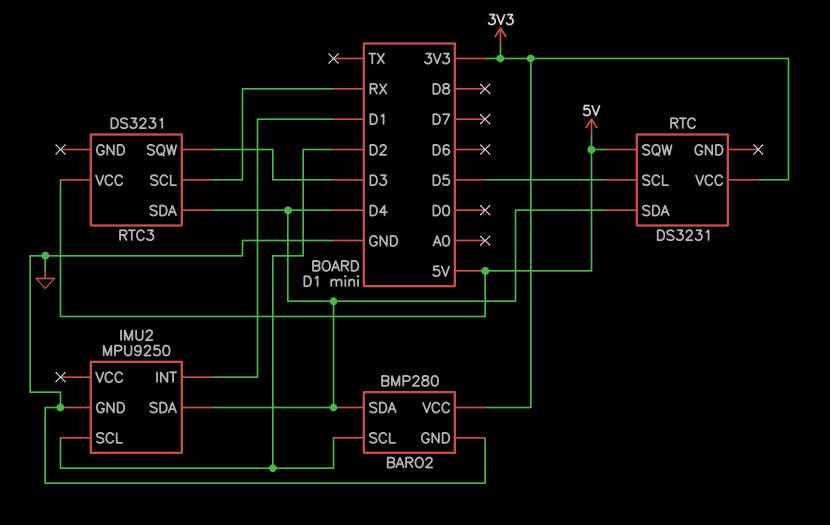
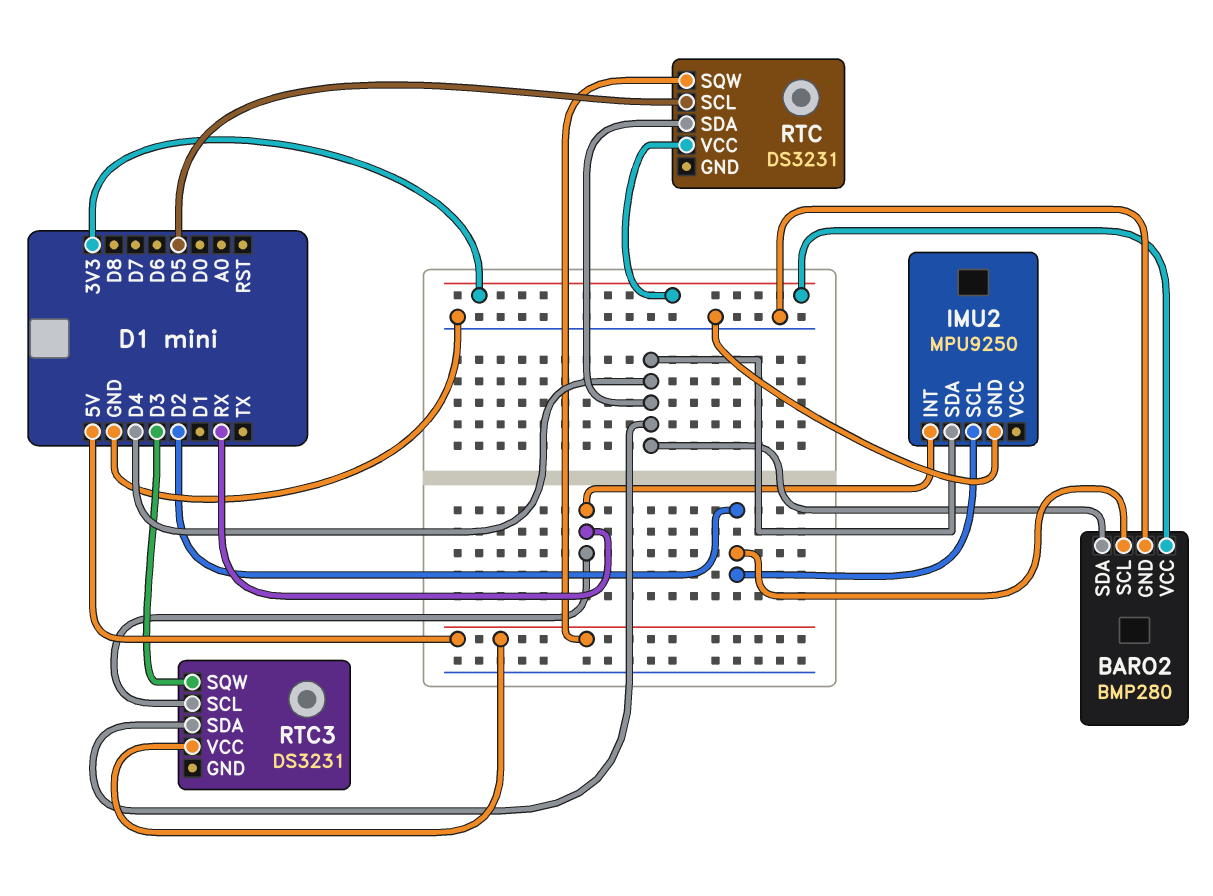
IMU2 pin INT: D1 -> RX

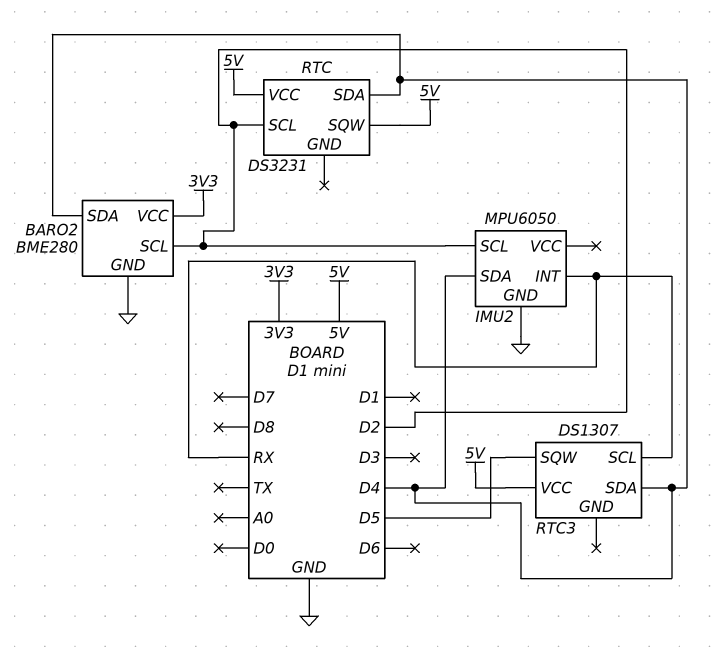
BARO2: BMP280 -> BME280
IMU2: MPU9250 -> MPU6050
RTC pin SCL: D5 -> D2
RTC pin VCC: 3V3 -> 5V
RTC3: DS3231 -> DS1307
RTC3 pin SQW: D3 -> D5

